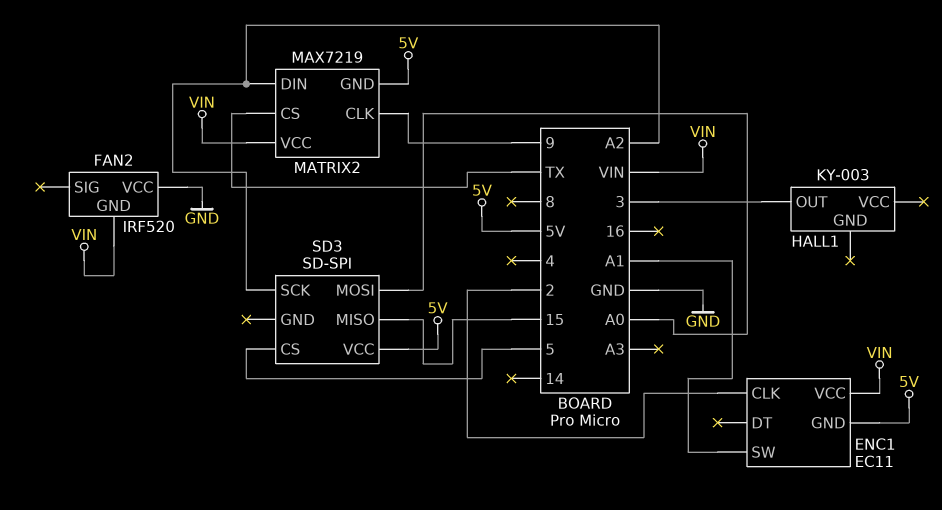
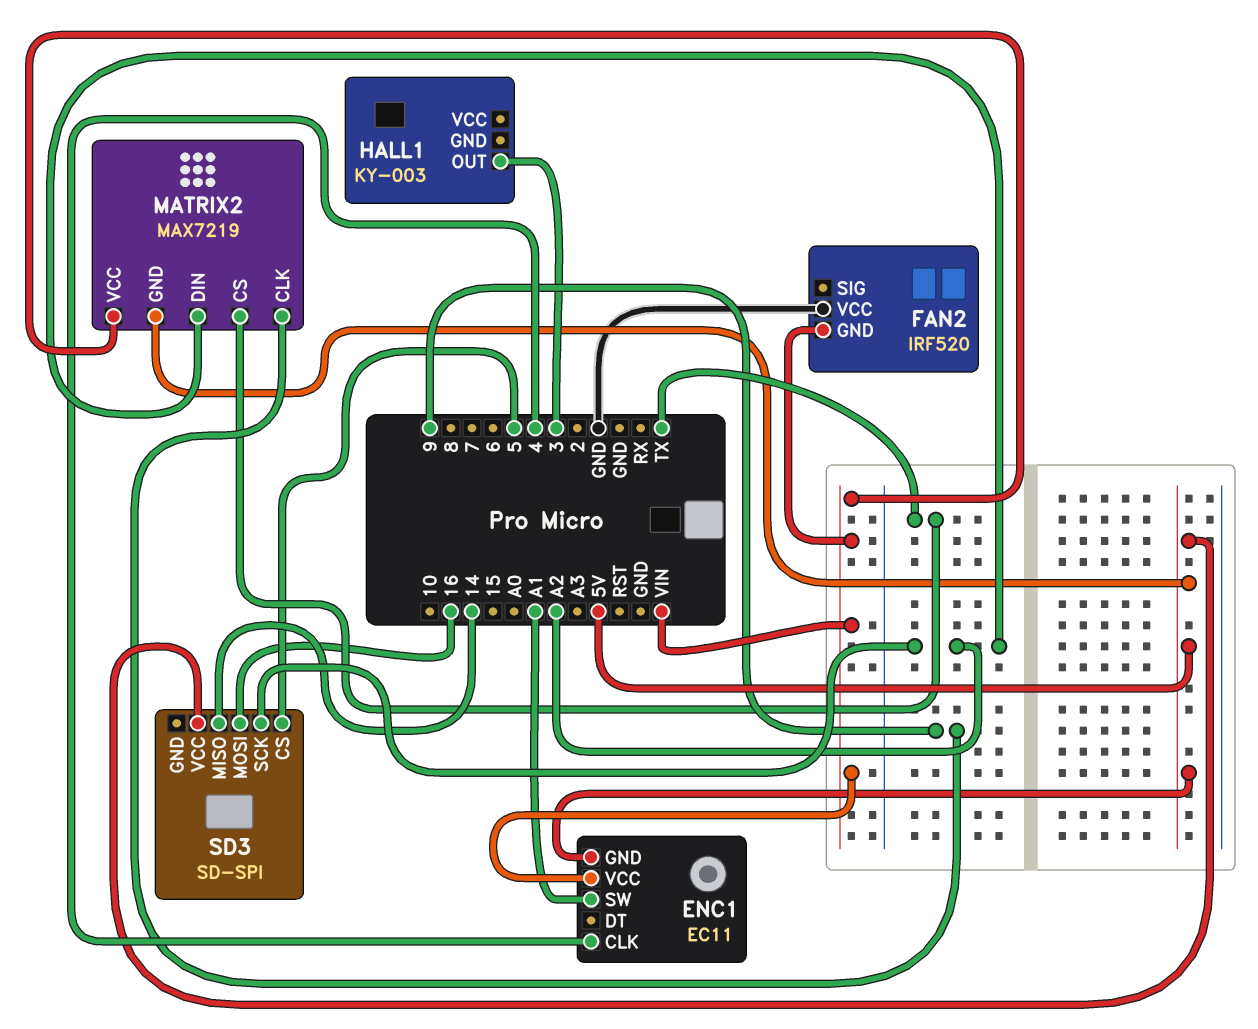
ENC1 pin CLK: 2 -> 4
SD3 pin MISO: 15 -> 14
SD3 pin MOSI: A0 -> 16

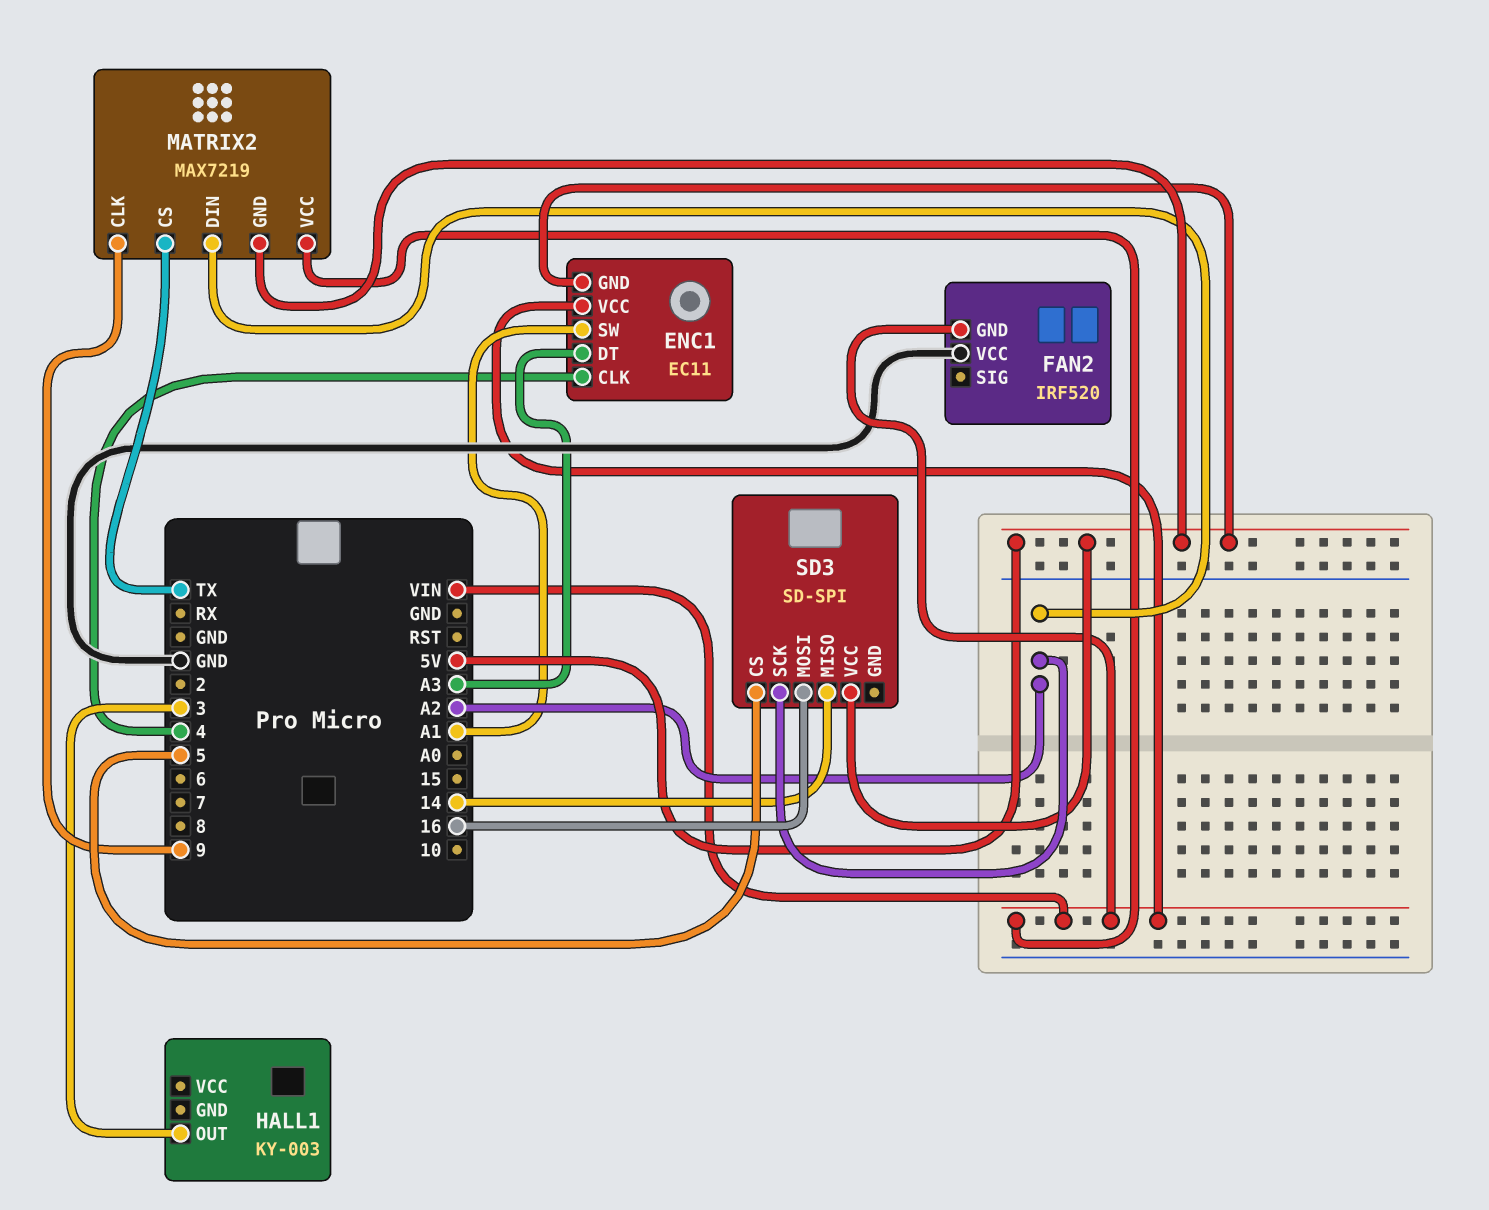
ENC1 pin DT: none -> A3

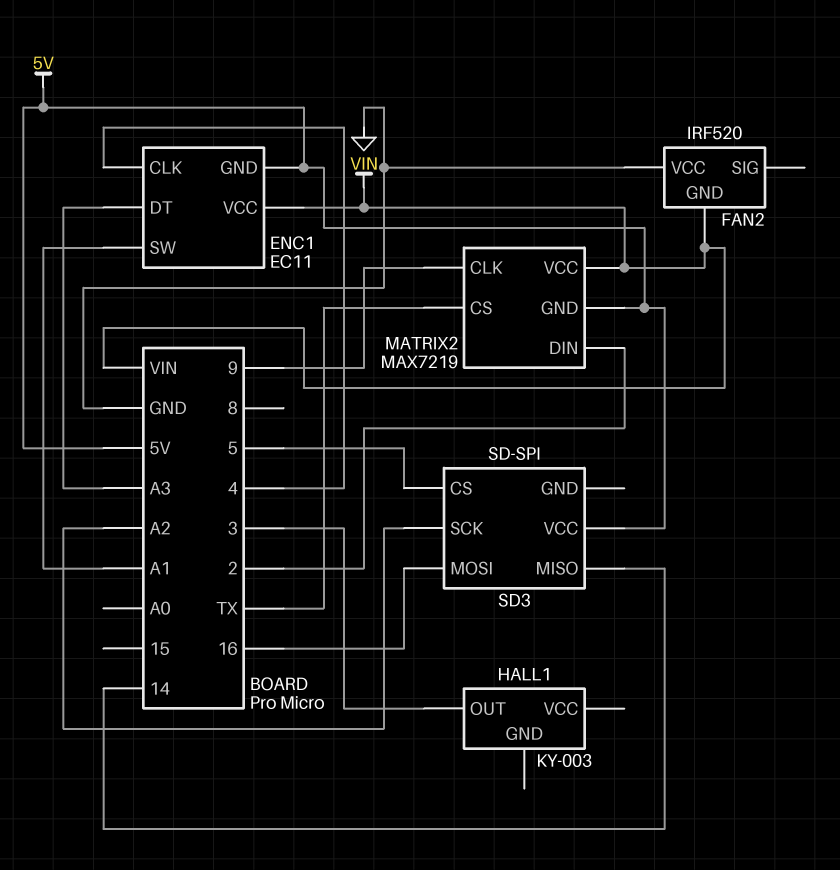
MATRIX2 pin DIN: A2 -> 2

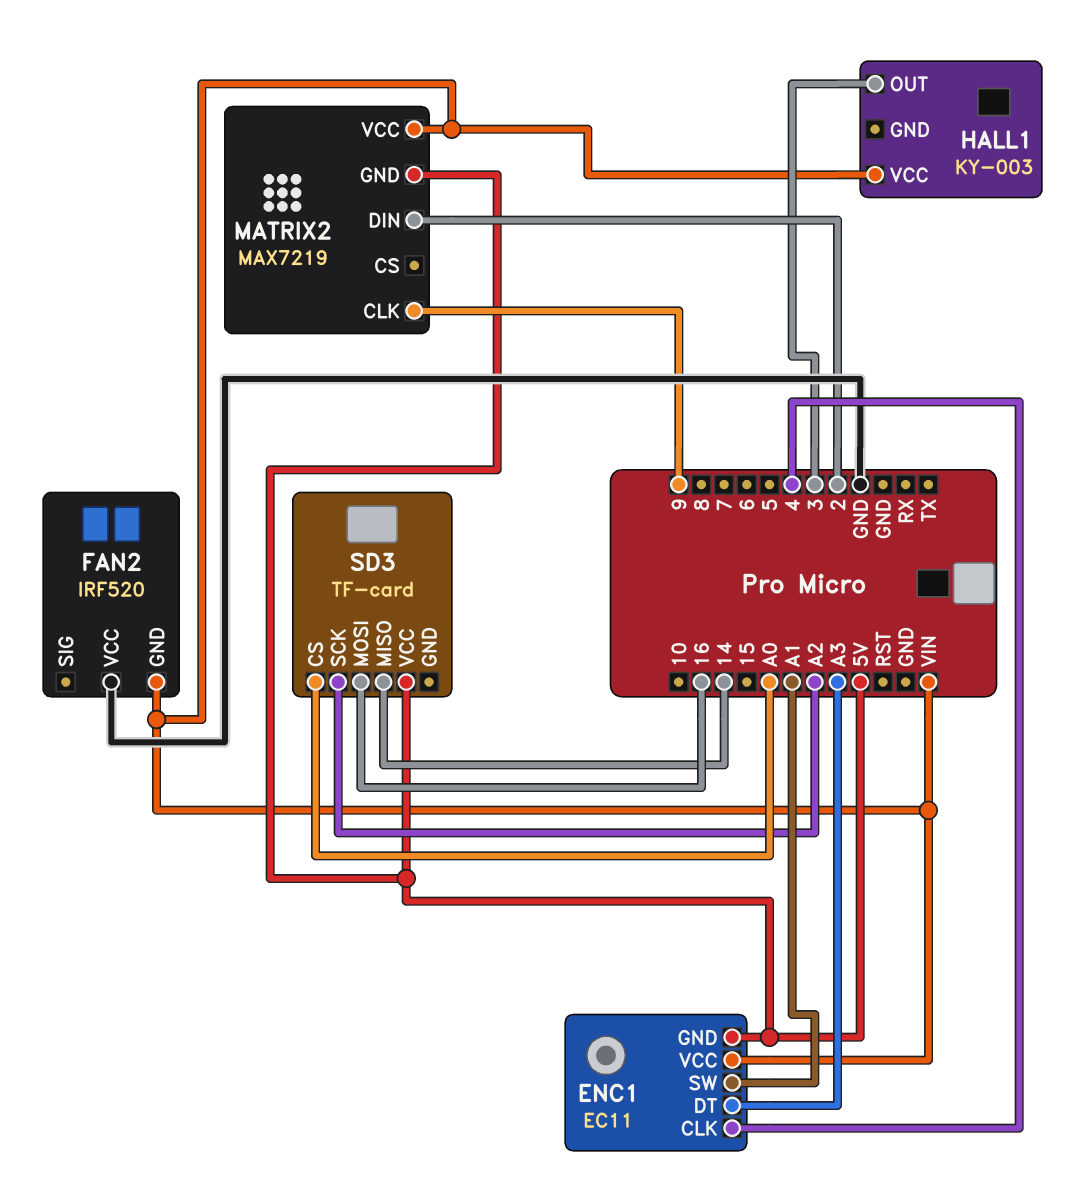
HALL1 pin VCC: none -> VIN
MATRIX2 pin CS: TX -> none
SD3: SD-SPI -> TF-card
SD3 pin CS: 5 -> A0

